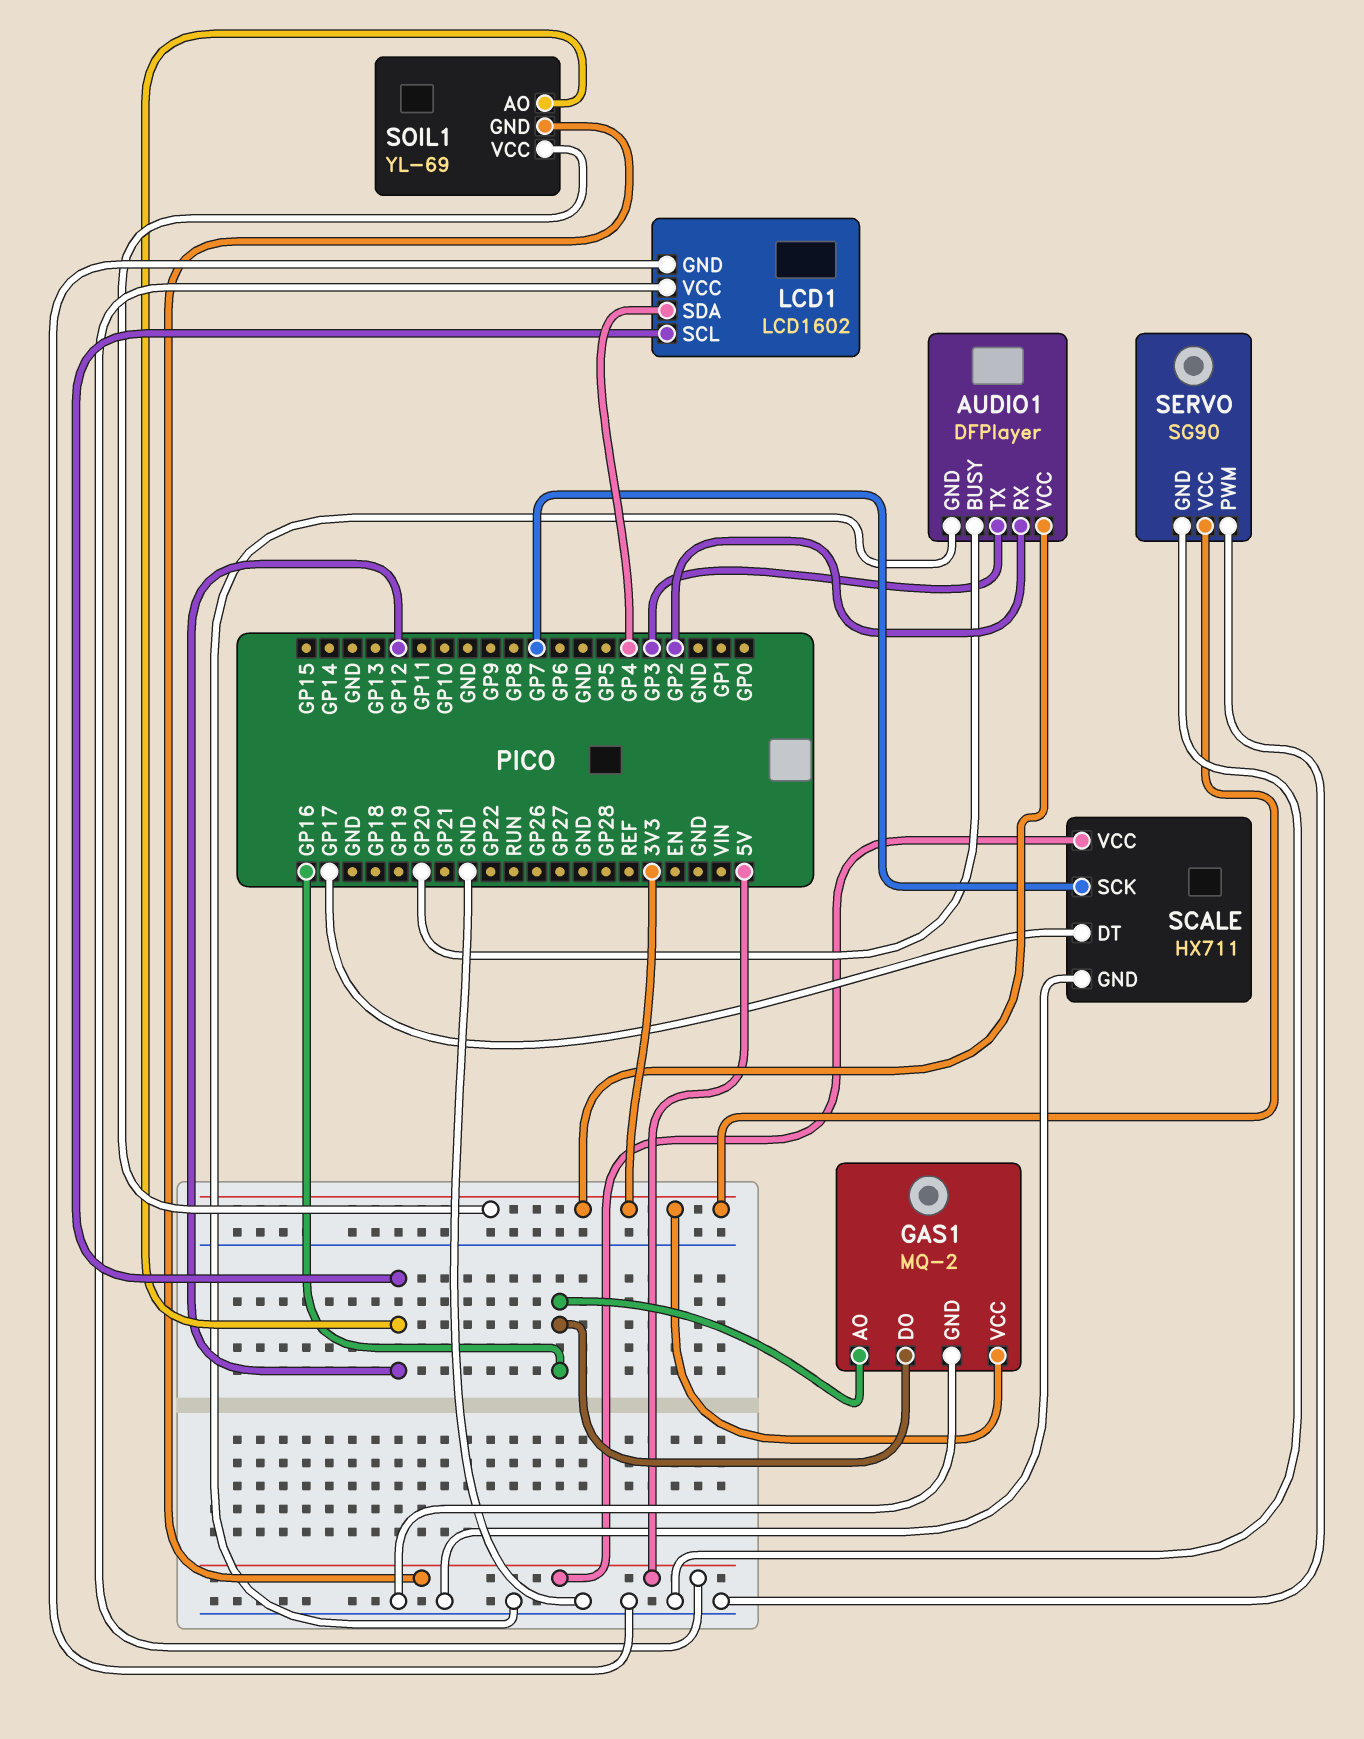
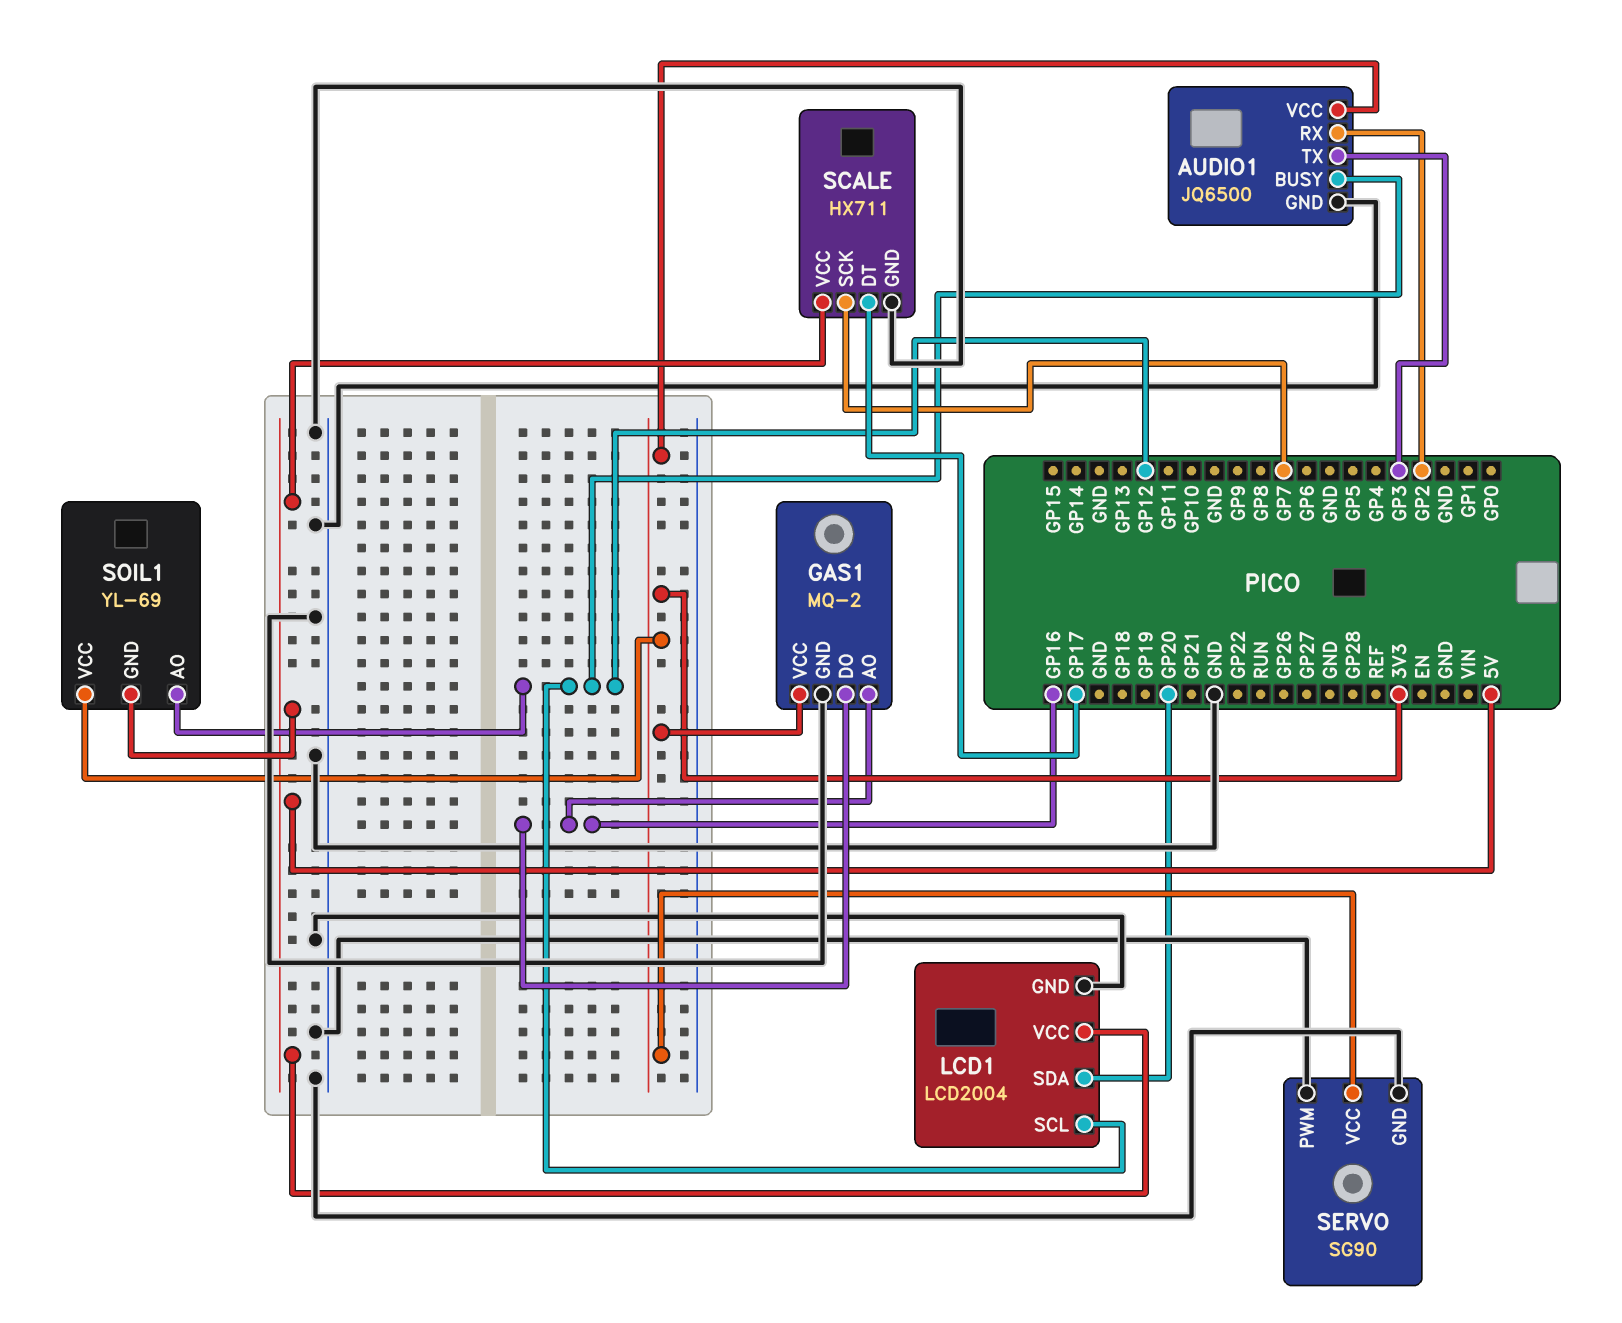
AUDIO1: DFPlayer -> JQ6500
AUDIO1 pin BUSY: GP20 -> GP12
LCD1: LCD1602 -> LCD2004
LCD1 pin SDA: GP4 -> GP20

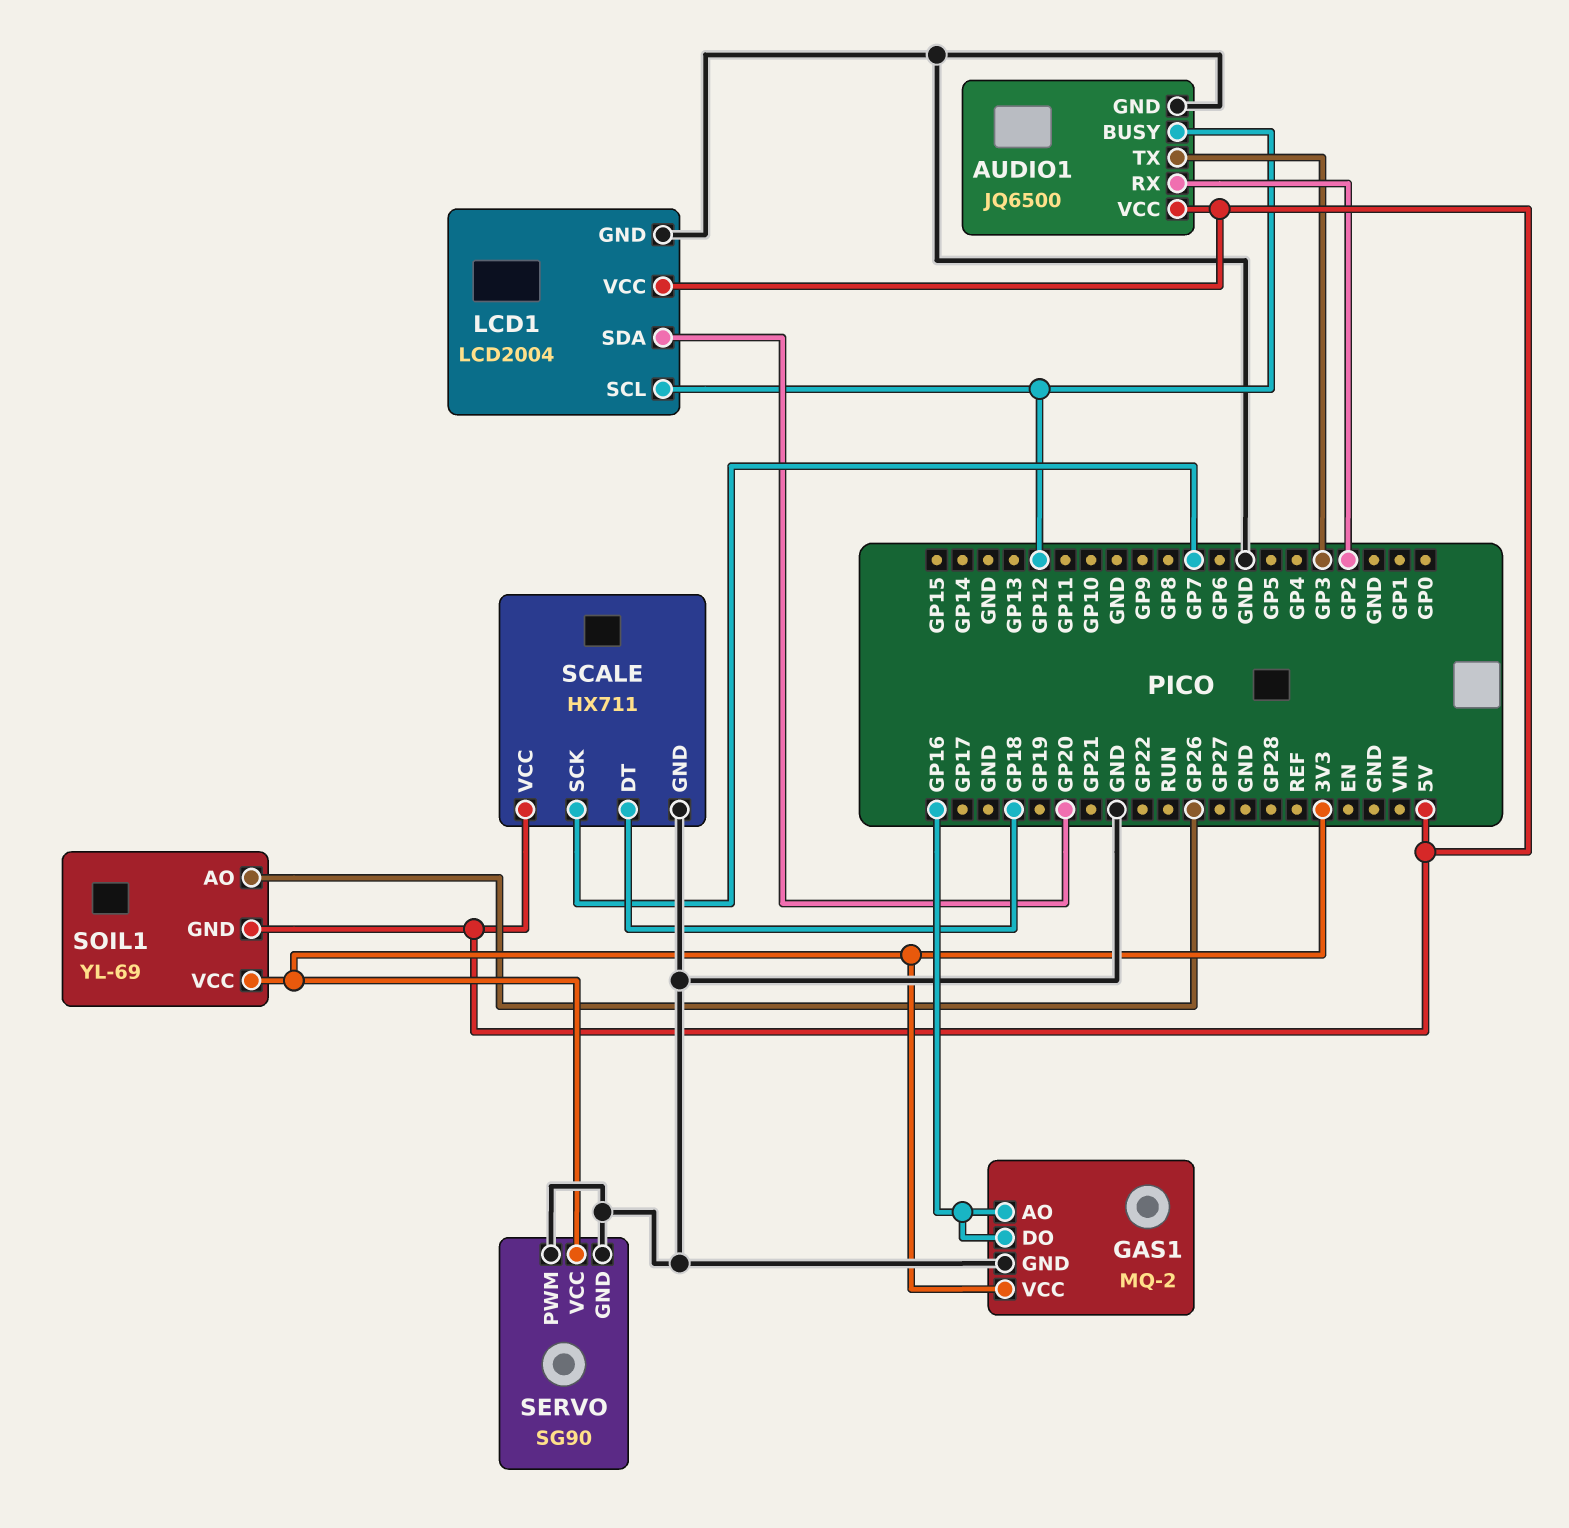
AUDIO1 pin VCC: 3V3 -> 5V
SCALE pin DT: GP17 -> GP18
SOIL1 pin AO: GP12 -> GP26

